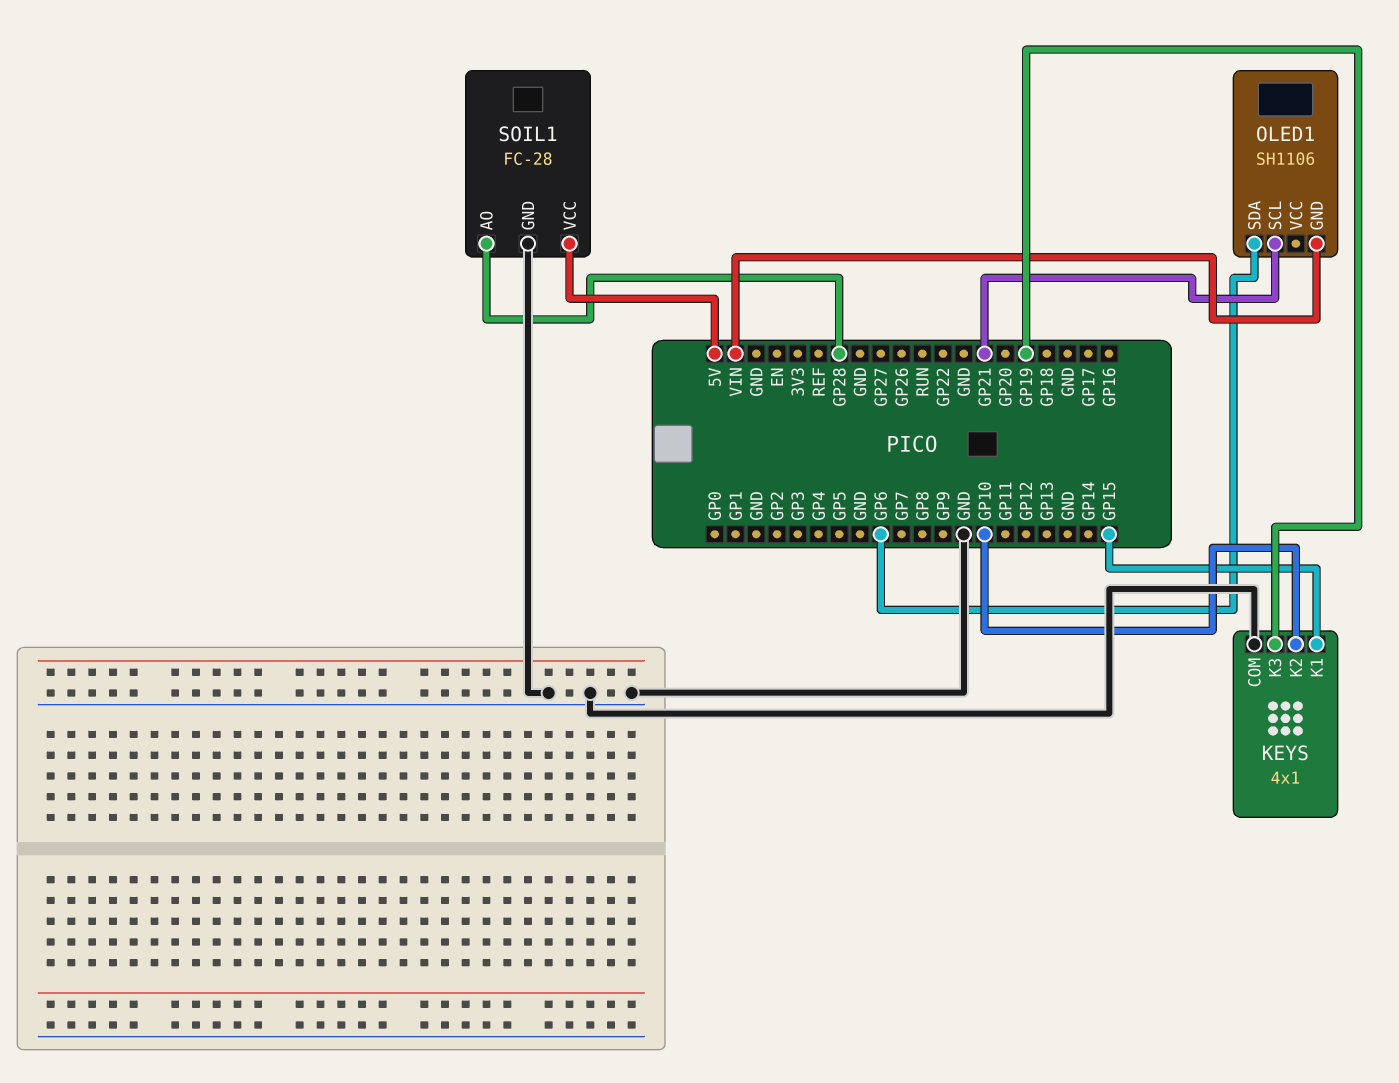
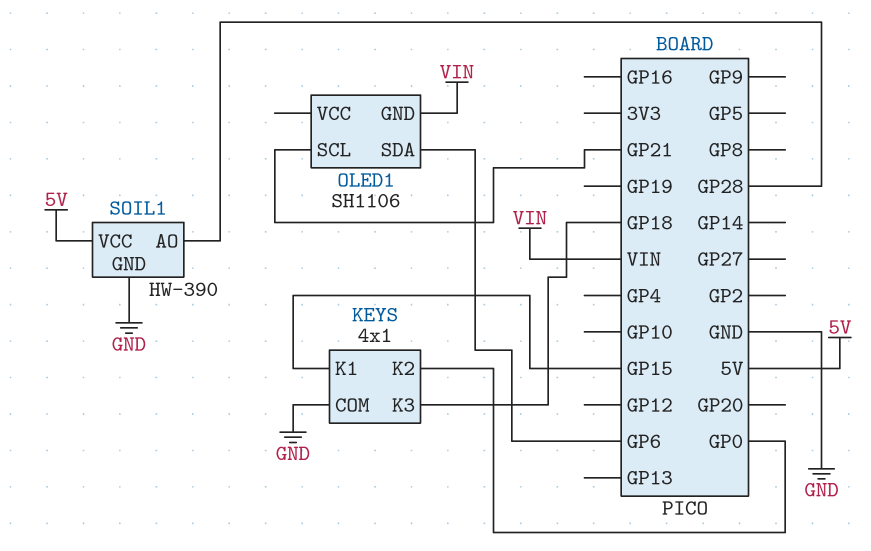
KEYS pin K2: GP10 -> GP0
KEYS pin K3: GP19 -> GP18
SOIL1: FC-28 -> HW-390

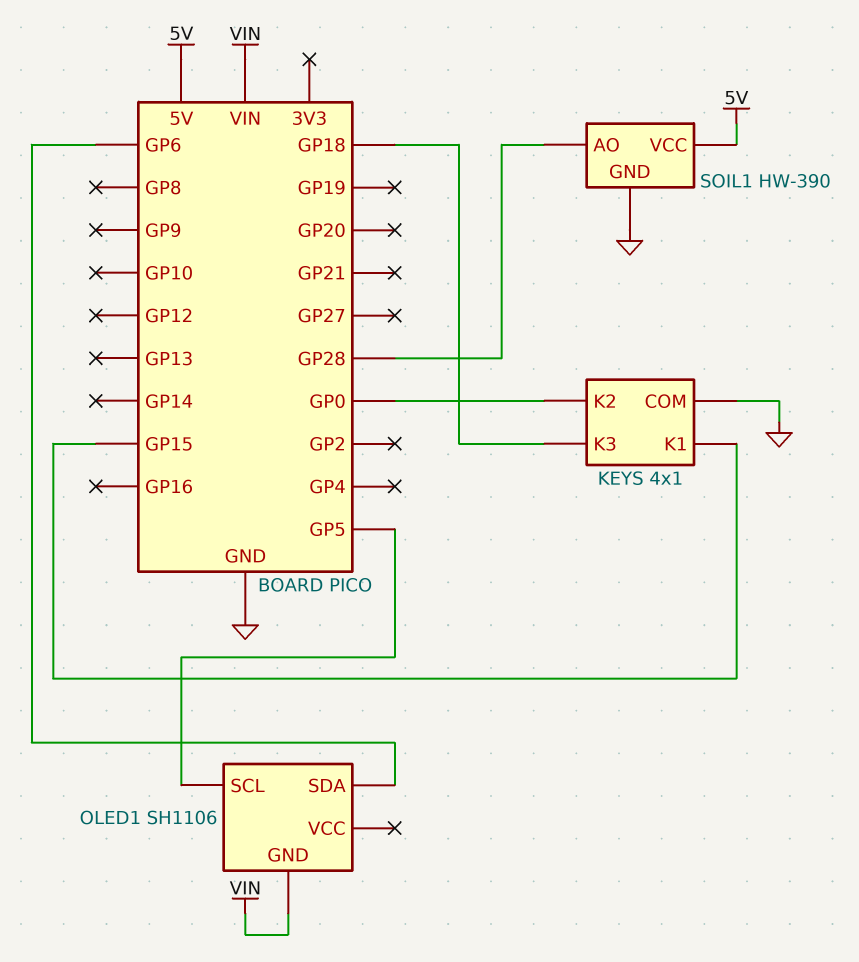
OLED1 pin SCL: GP21 -> GP5

